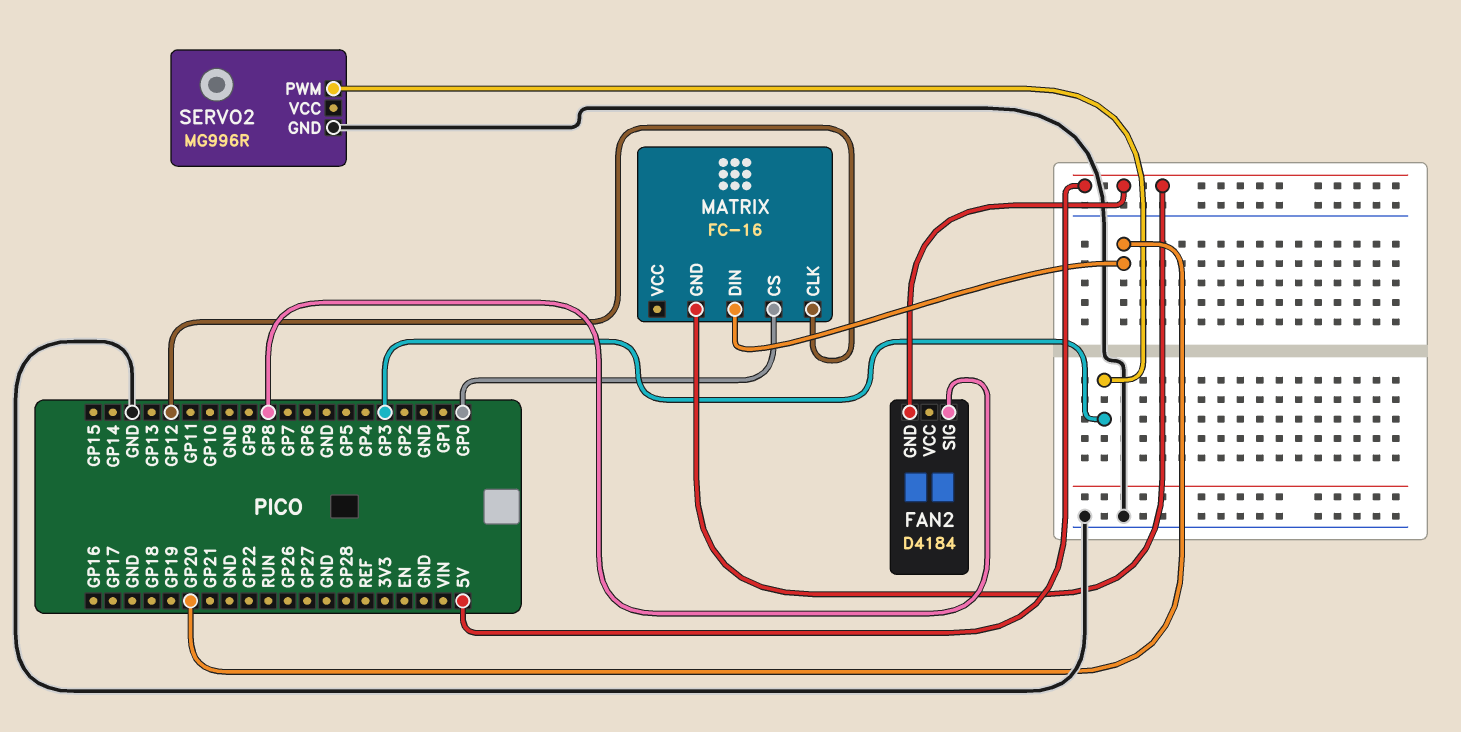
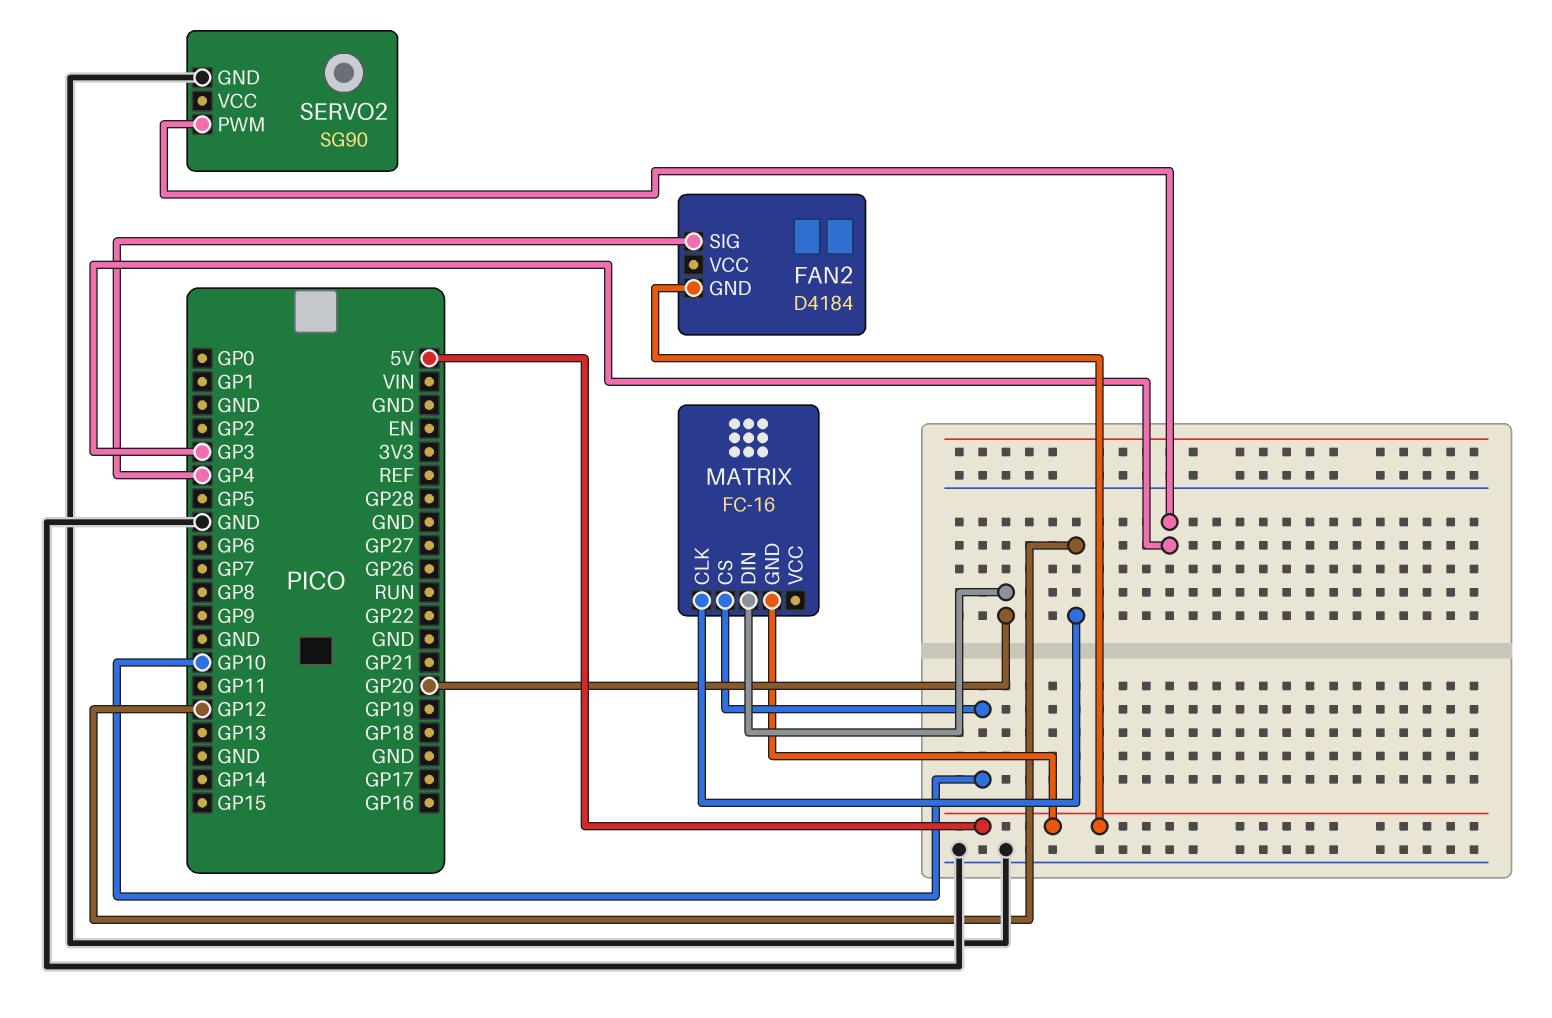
FAN2 pin SIG: GP8 -> GP4
MATRIX pin CS: GP0 -> GP10
SERVO2: MG996R -> SG90

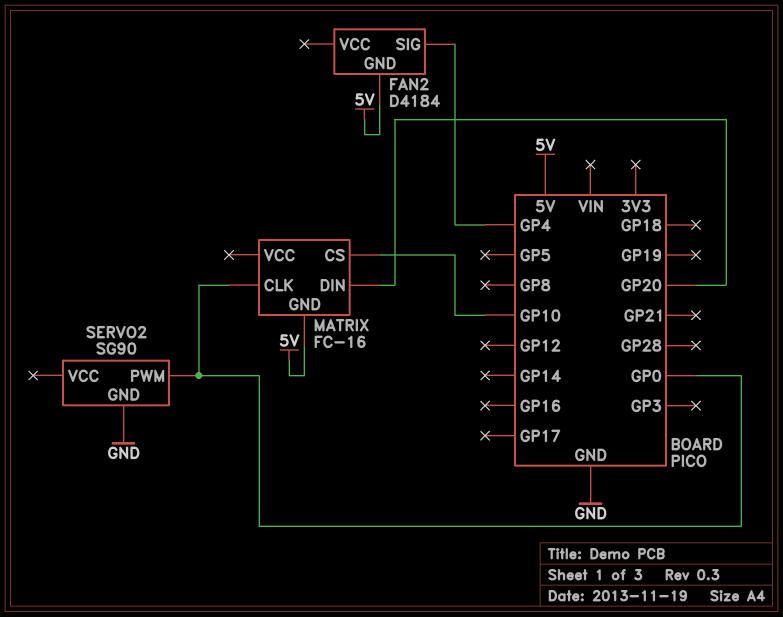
MATRIX pin CLK: GP12 -> GP0
SERVO2 pin PWM: GP3 -> GP0

